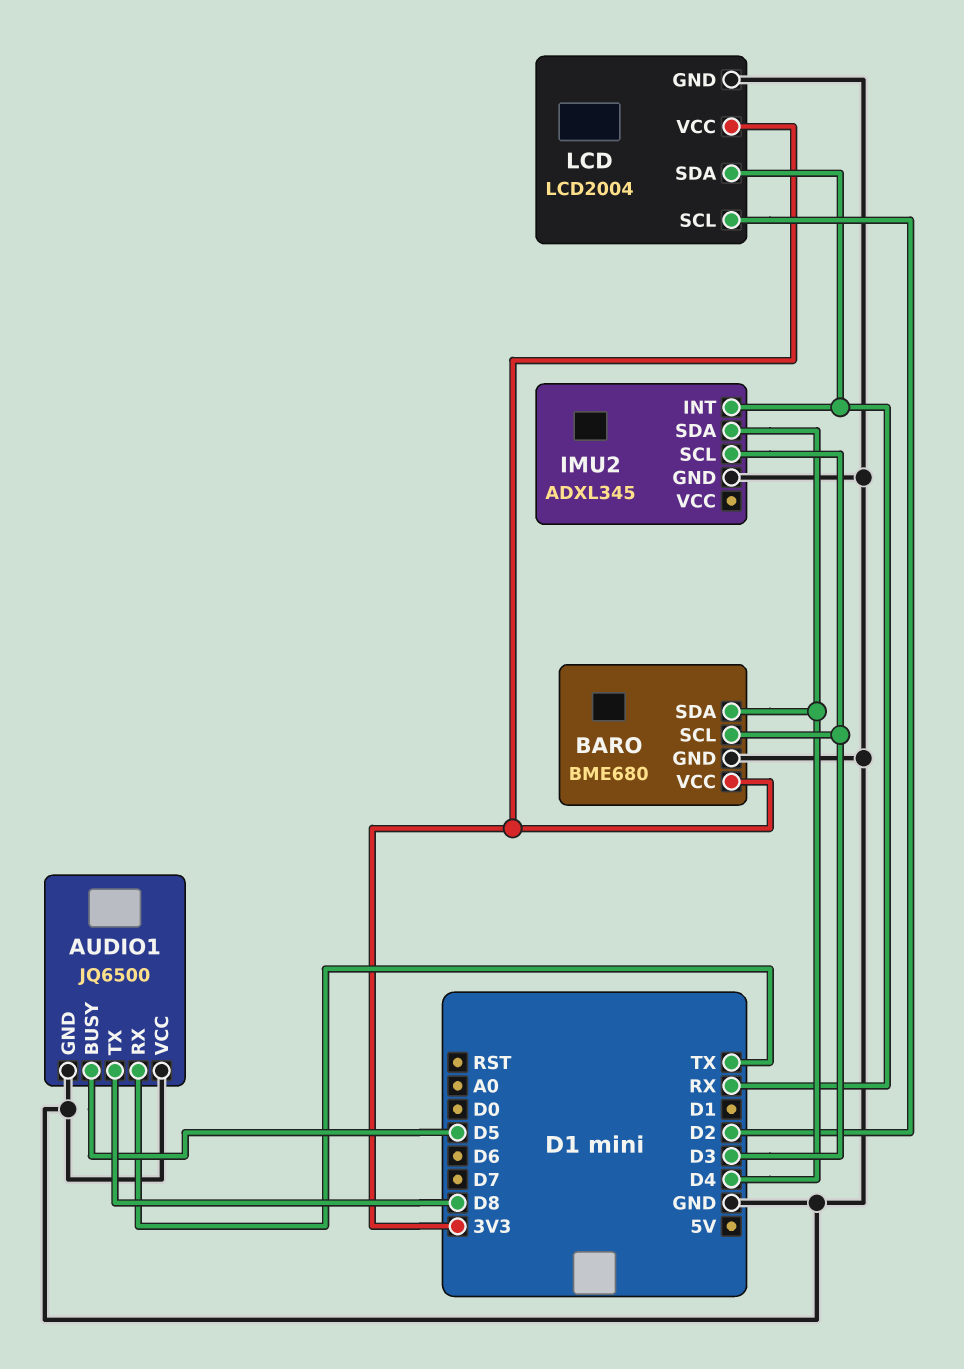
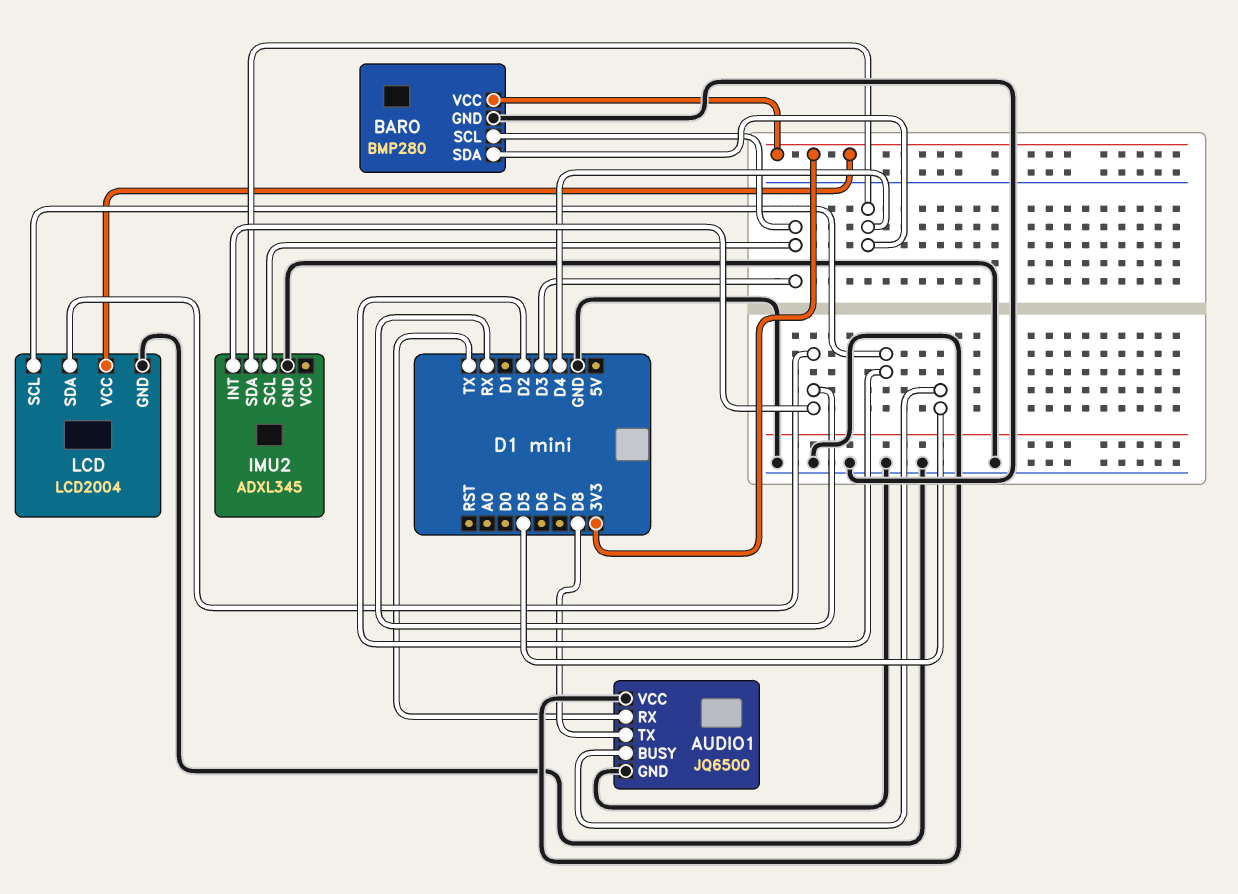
BARO: BME680 -> BMP280

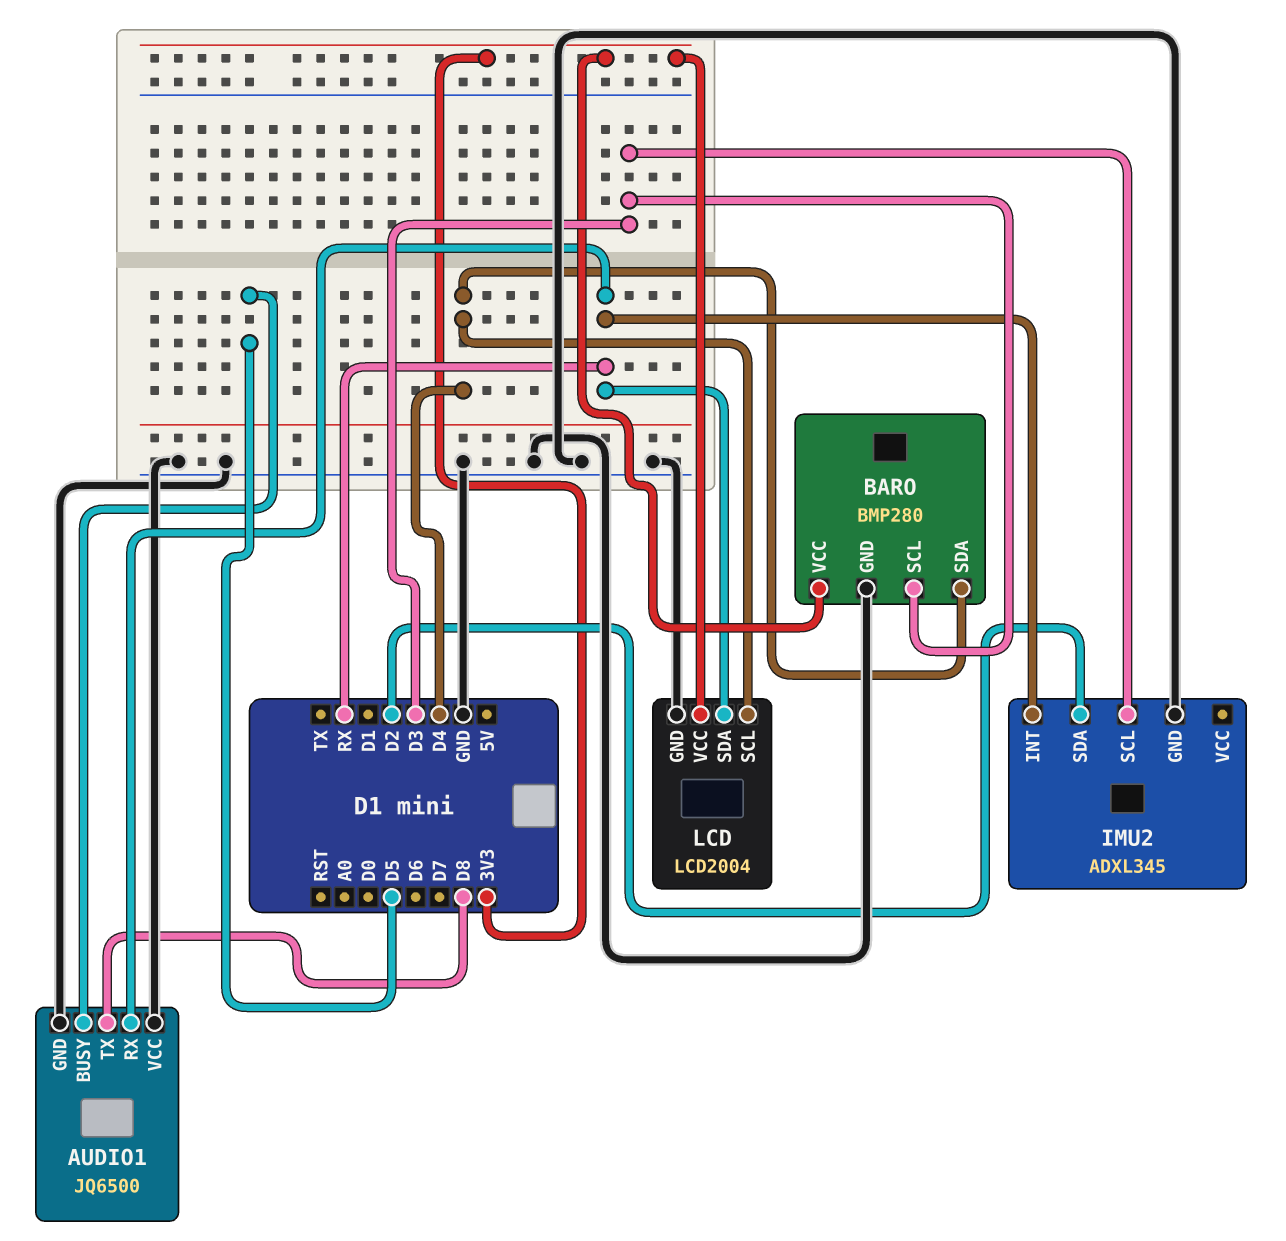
AUDIO1 pin RX: TX -> RX
IMU2 pin SDA: D4 -> D2
LCD pin SCL: D2 -> D4

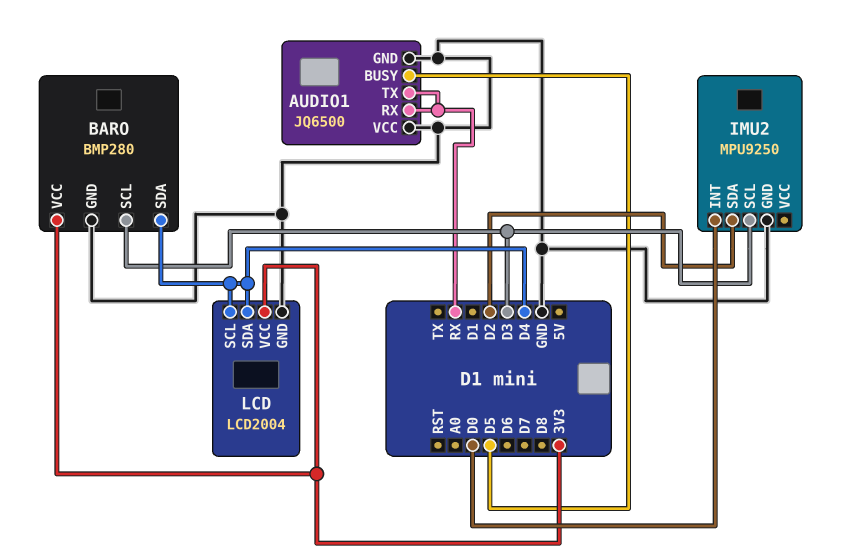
AUDIO1 pin TX: D8 -> RX
IMU2: ADXL345 -> MPU9250
IMU2 pin INT: RX -> D0
LCD pin SDA: RX -> D4

